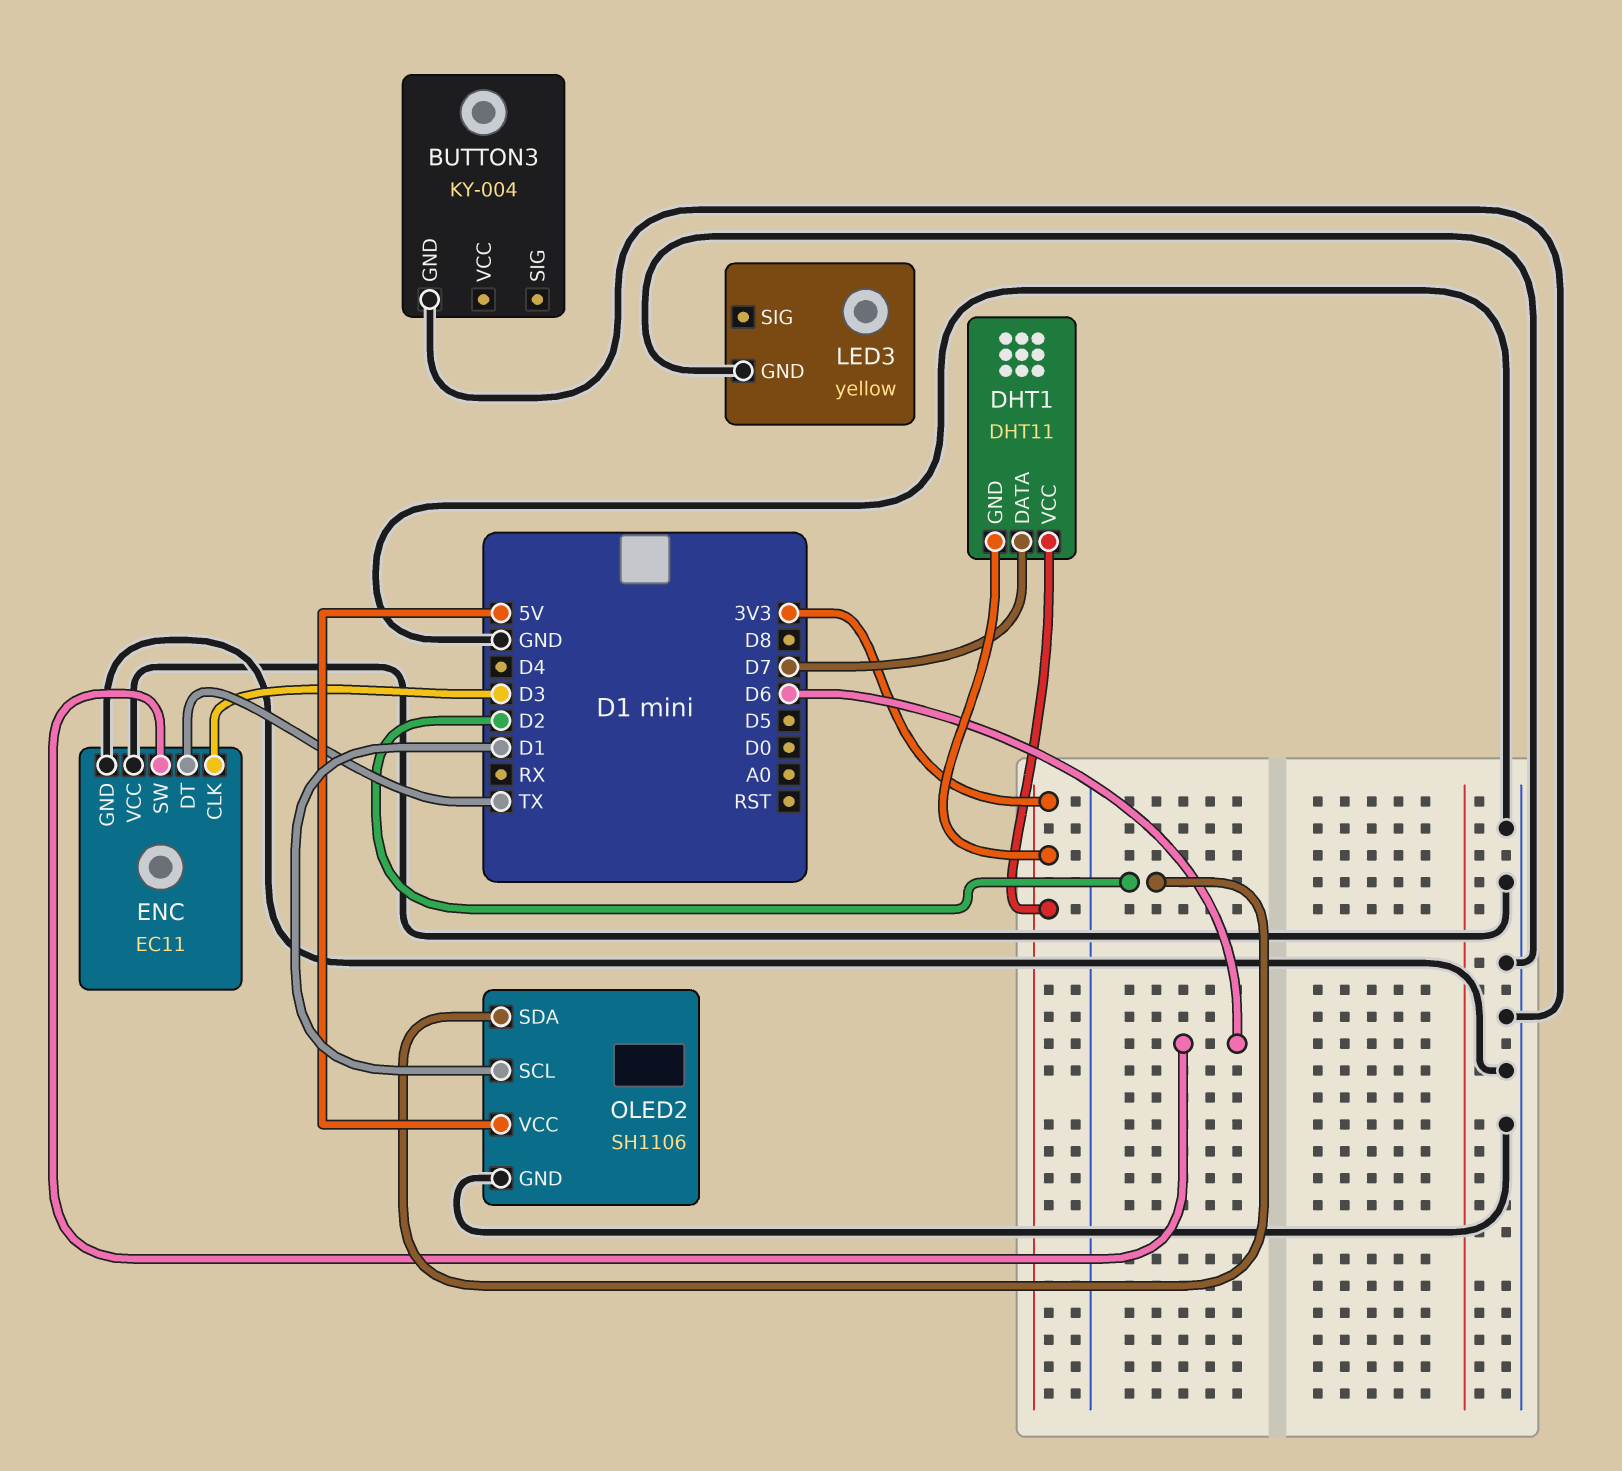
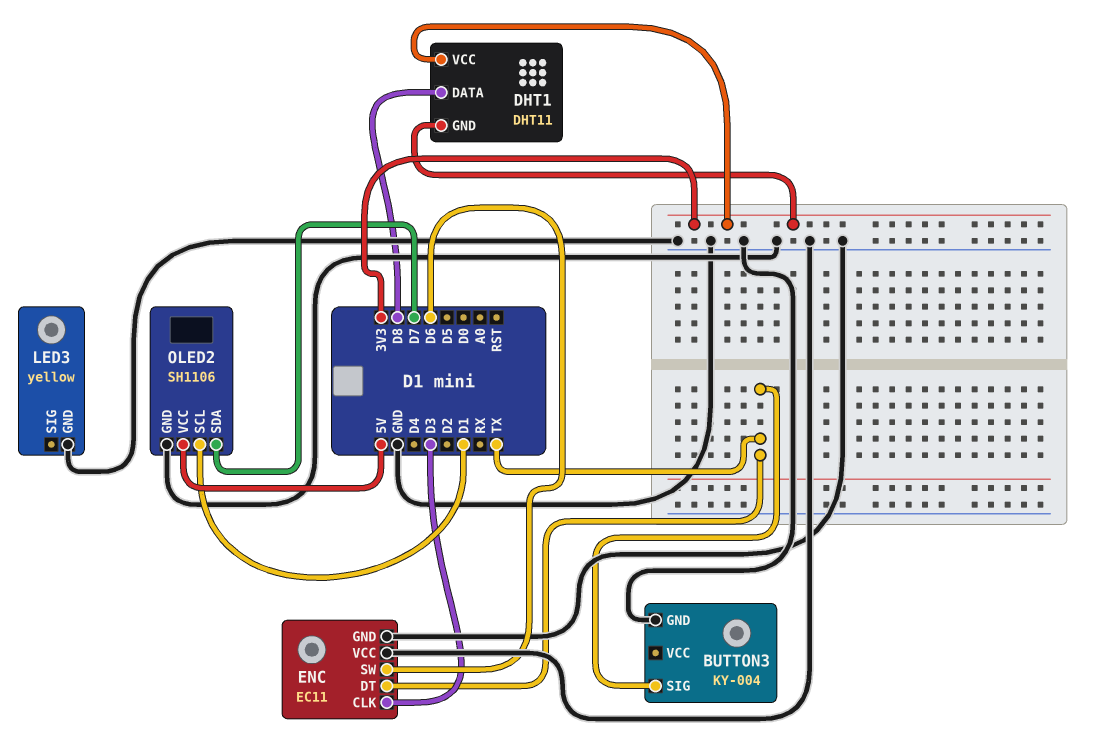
BUTTON3 pin SIG: none -> TX
DHT1 pin DATA: D7 -> D8
OLED2 pin SDA: D2 -> D7

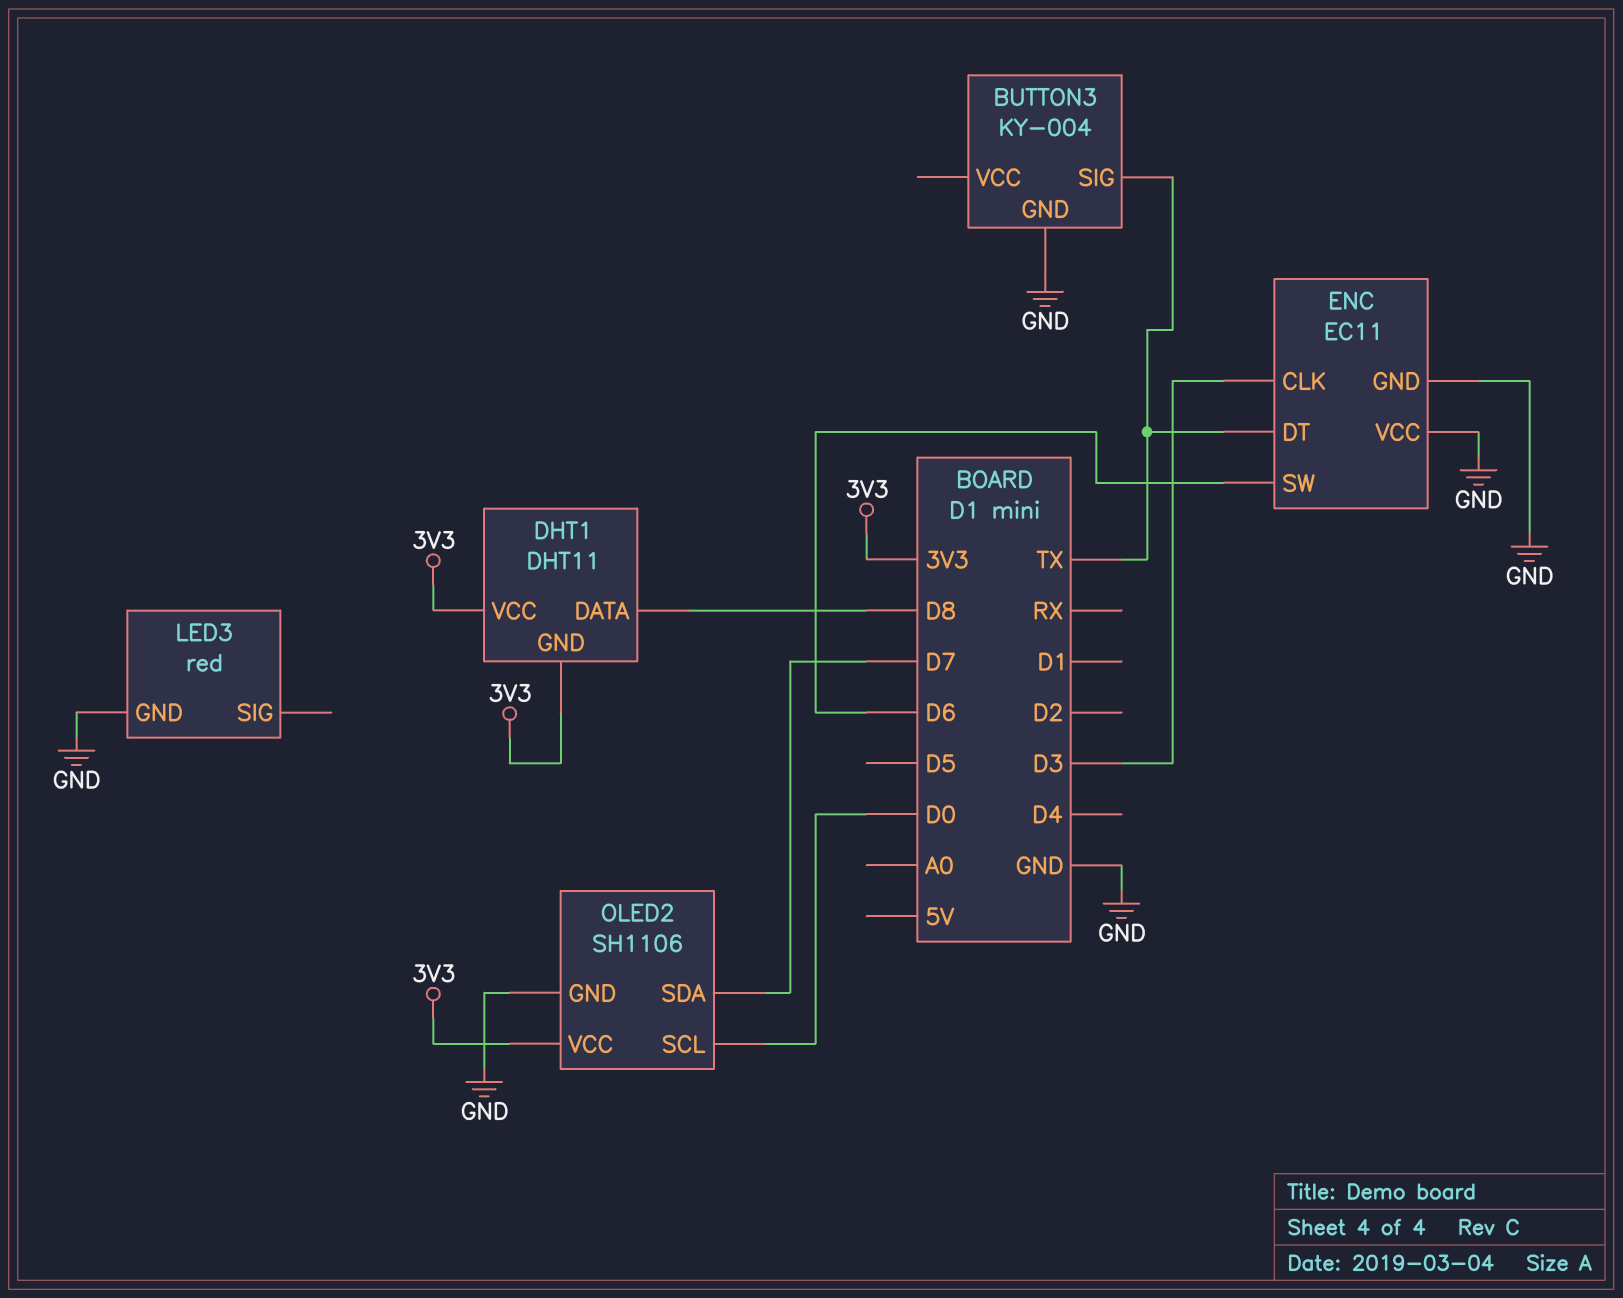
LED3: yellow -> red
OLED2 pin SCL: D1 -> D0
OLED2 pin VCC: 5V -> 3V3

